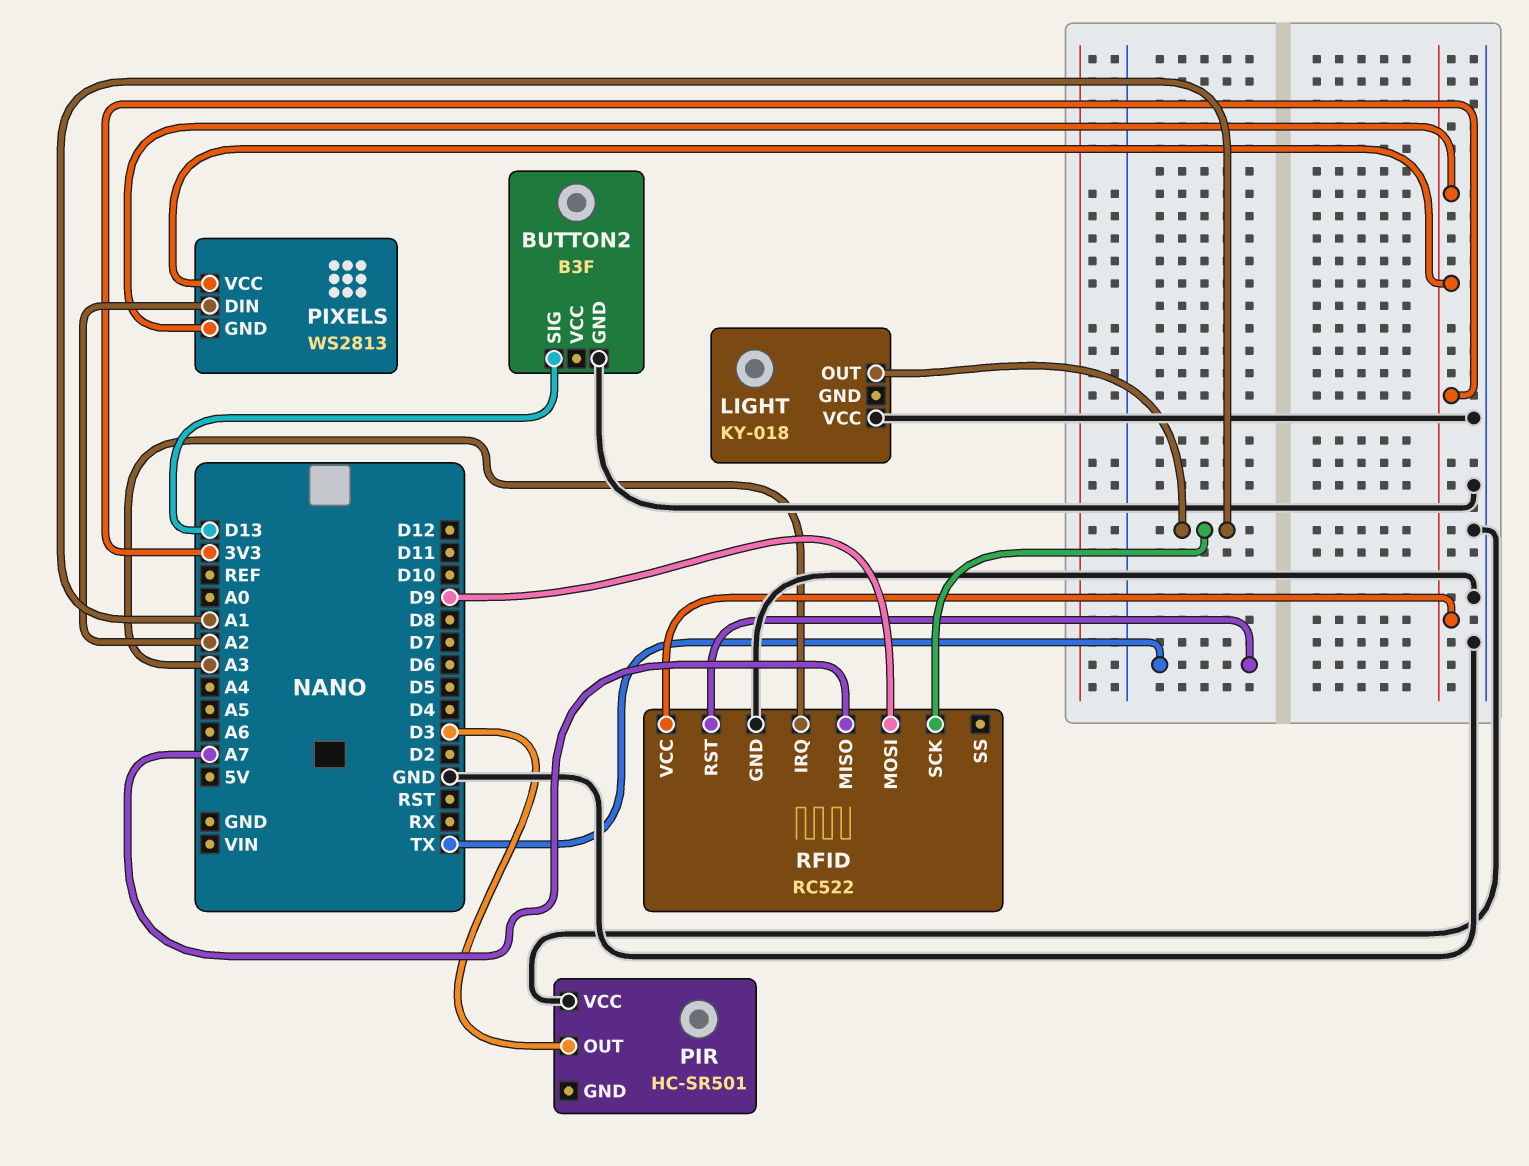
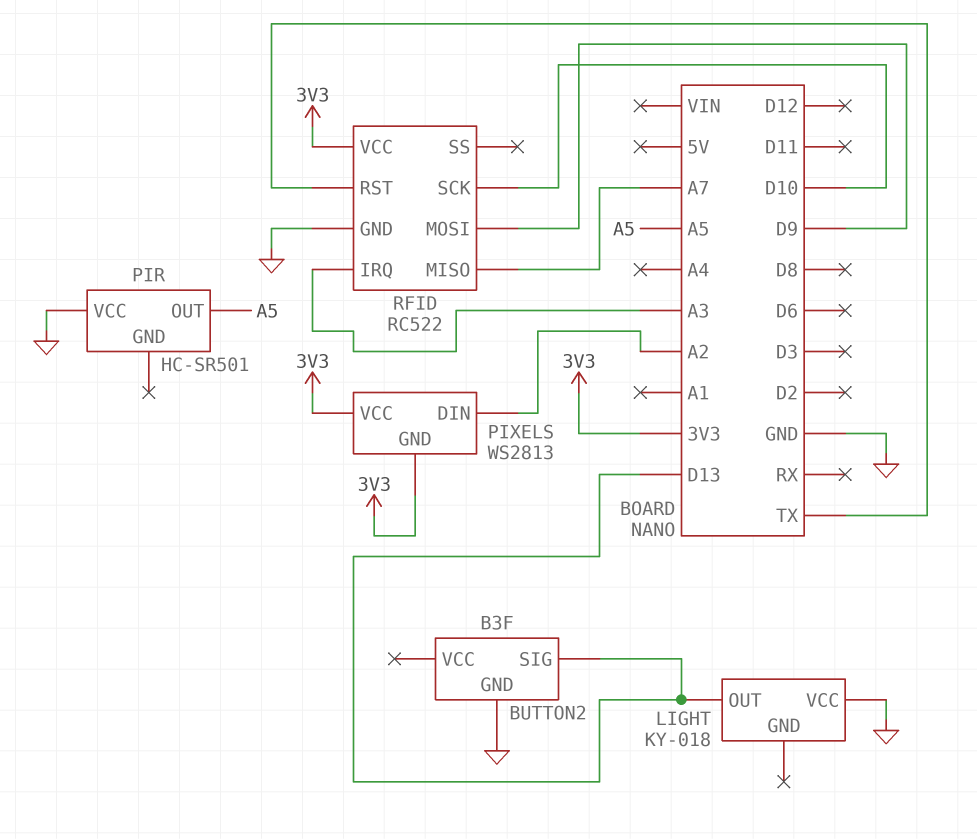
LIGHT pin OUT: A1 -> D13
PIR pin OUT: D3 -> A5
RFID pin SCK: A1 -> D10

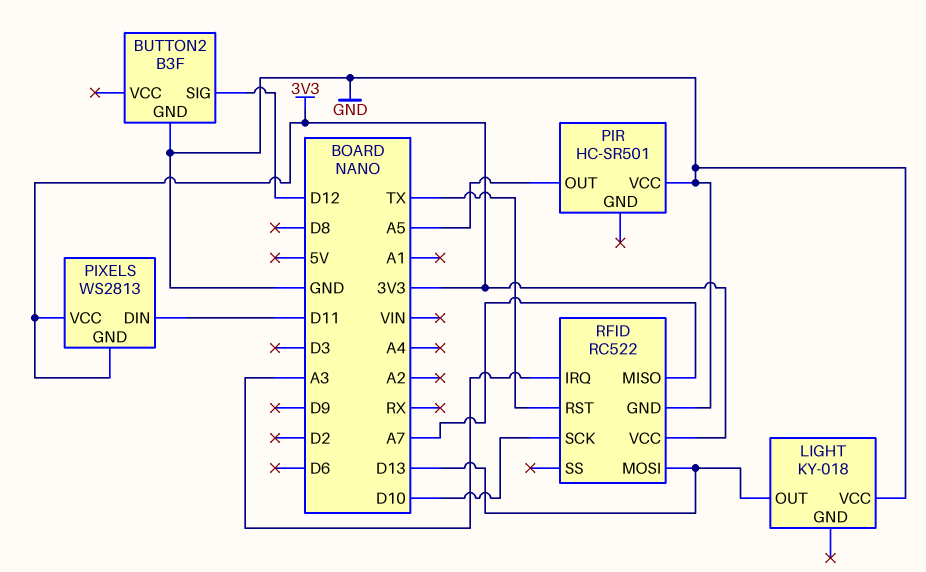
BUTTON2 pin SIG: D13 -> D12
PIXELS pin DIN: A2 -> D11
RFID pin MOSI: D9 -> D13

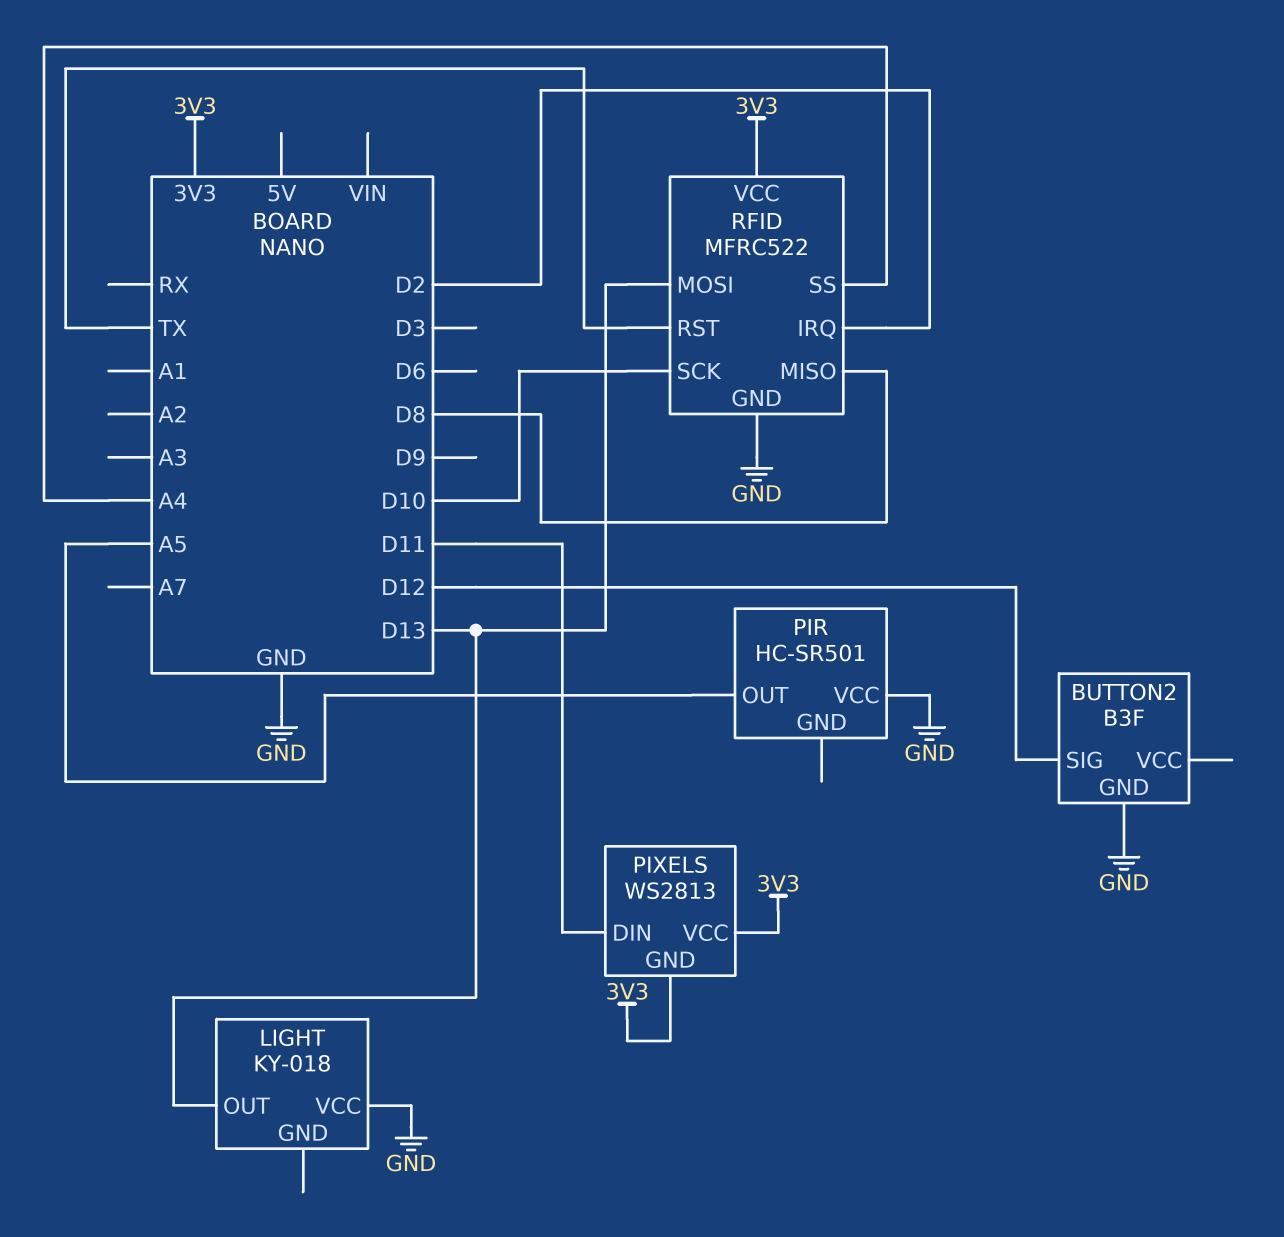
RFID: RC522 -> MFRC522
RFID pin IRQ: A3 -> D2
RFID pin MISO: A7 -> D8
RFID pin SS: none -> A4

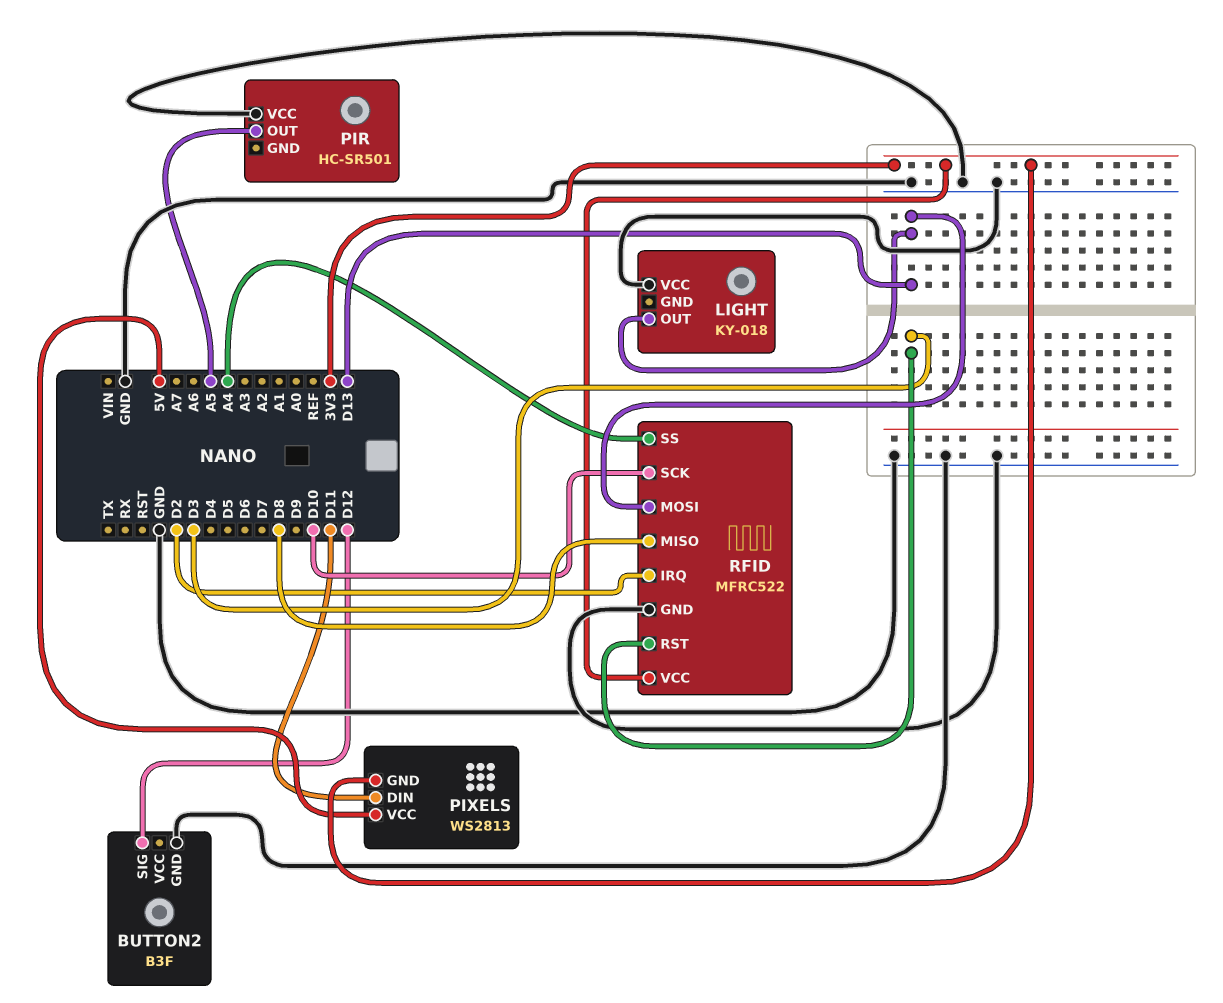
PIXELS pin VCC: 3V3 -> 5V
RFID pin RST: TX -> D3

